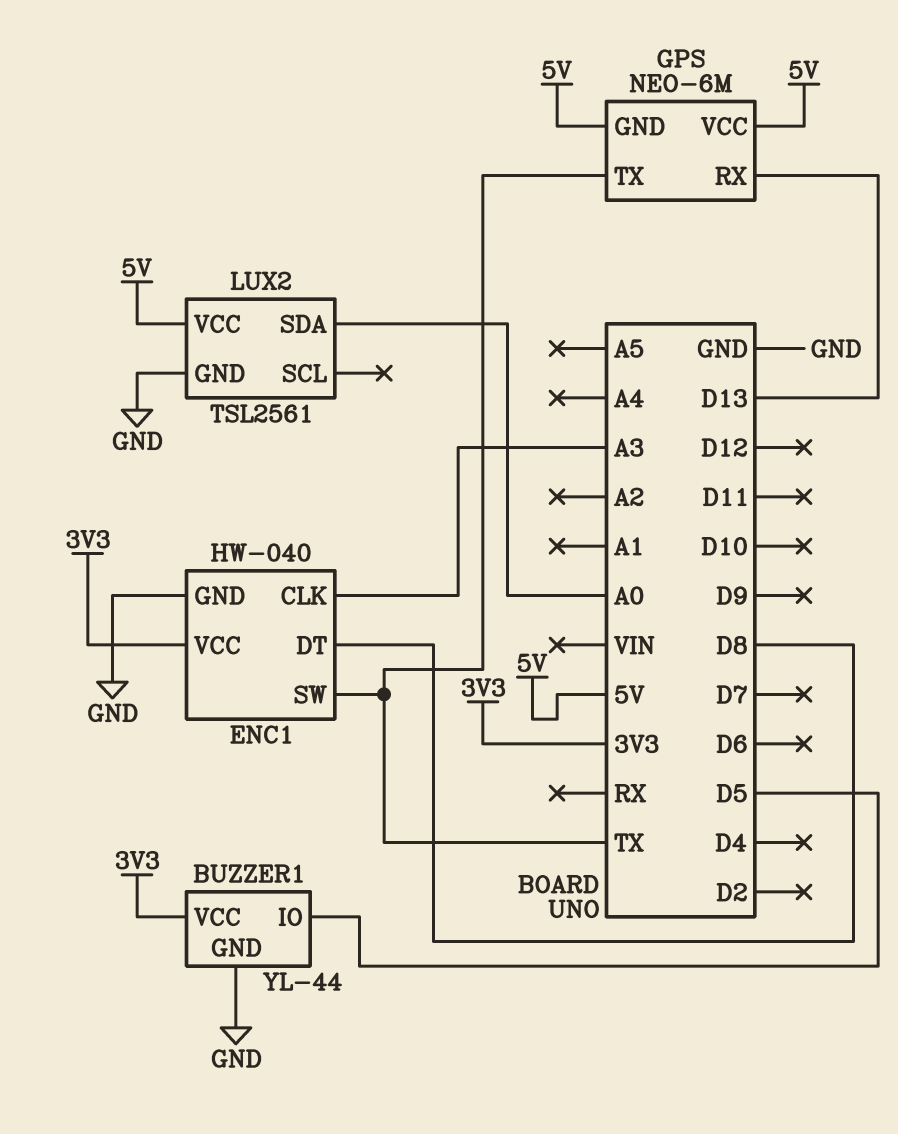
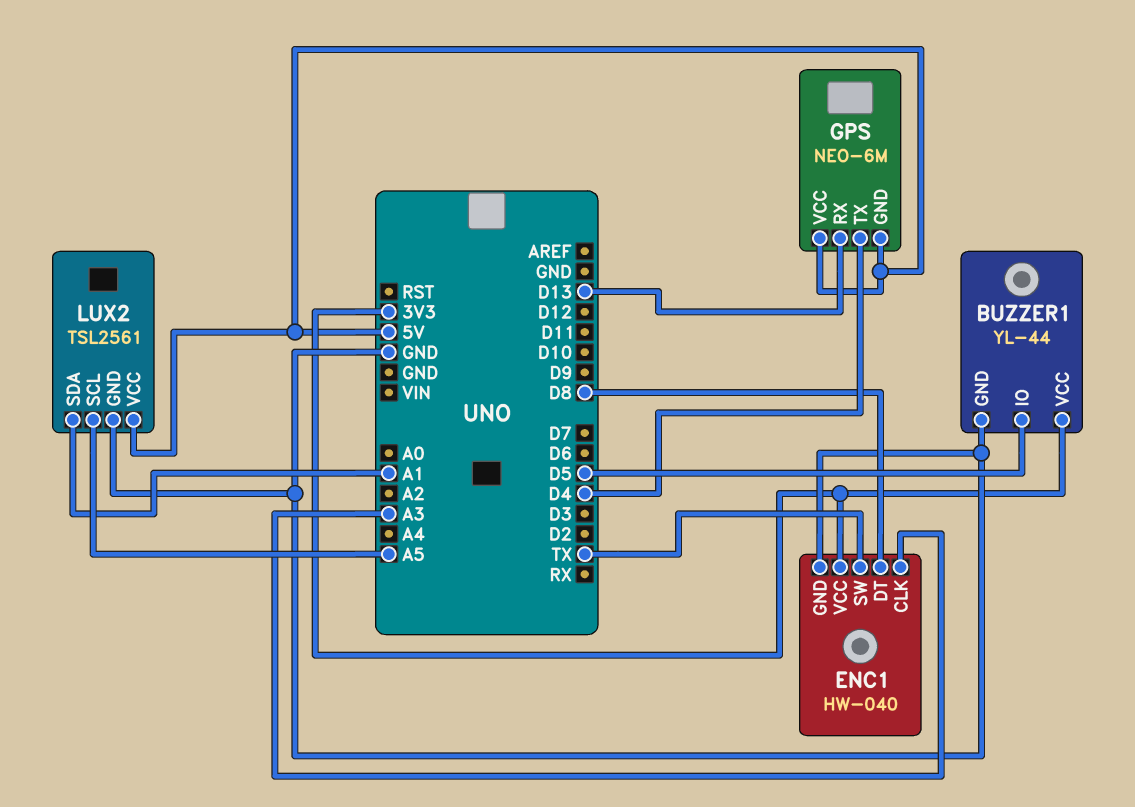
GPS pin TX: TX -> D4
LUX2 pin SCL: none -> A5
LUX2 pin SDA: A0 -> A1

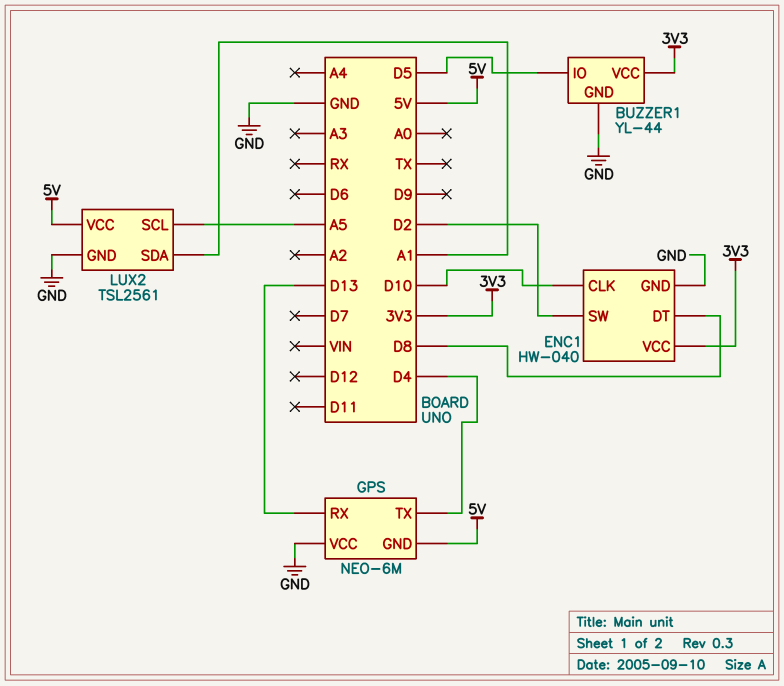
ENC1 pin CLK: A3 -> D10
ENC1 pin SW: TX -> D2
GPS pin VCC: 5V -> GND

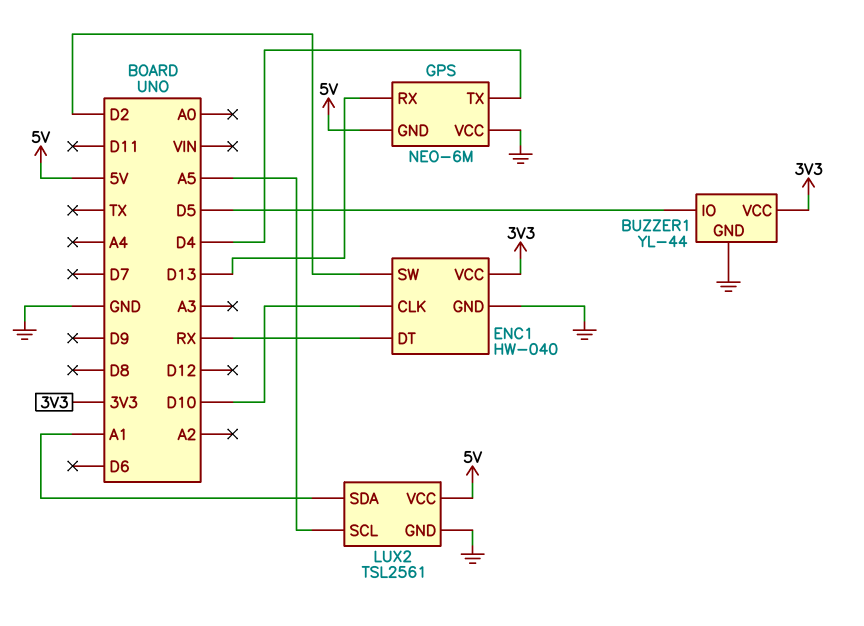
ENC1 pin DT: D8 -> RX

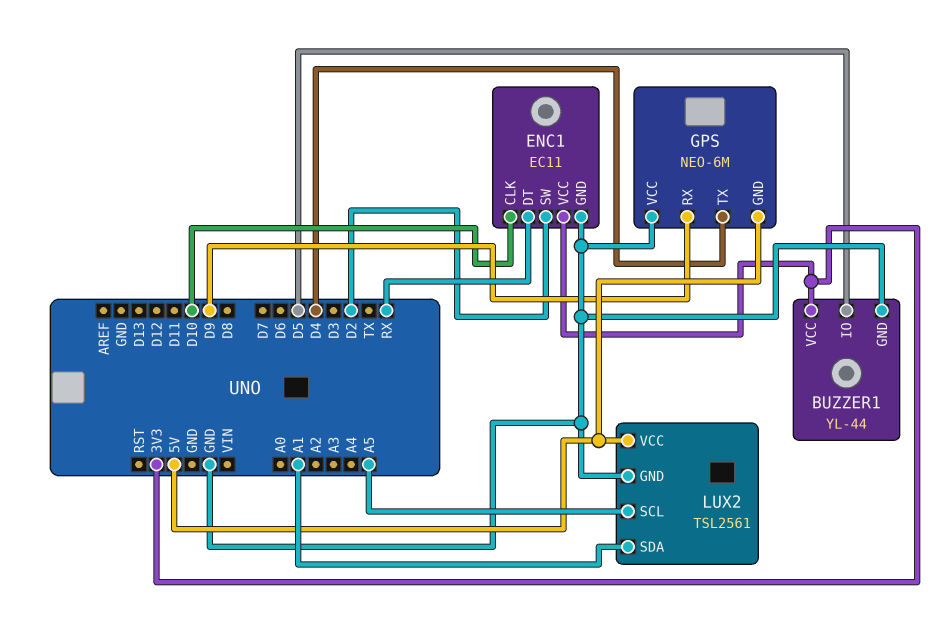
ENC1: HW-040 -> EC11
GPS pin RX: D13 -> D9

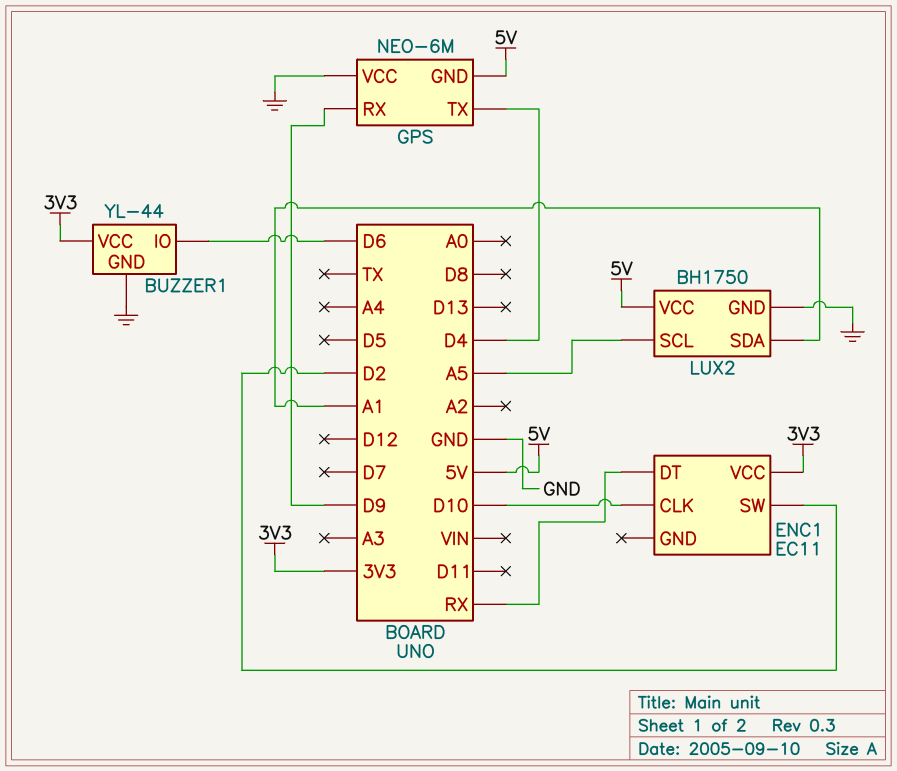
BUZZER1 pin IO: D5 -> D6
ENC1 pin GND: GND -> none
LUX2: TSL2561 -> BH1750

